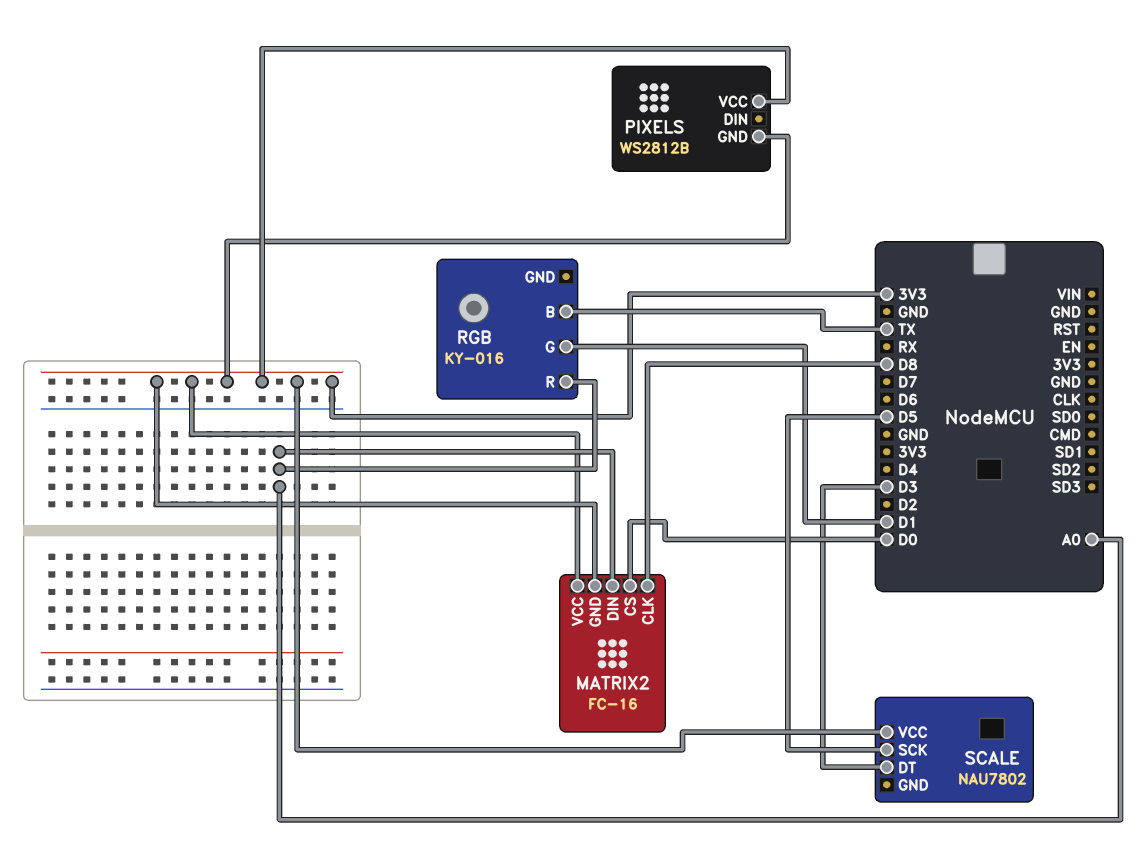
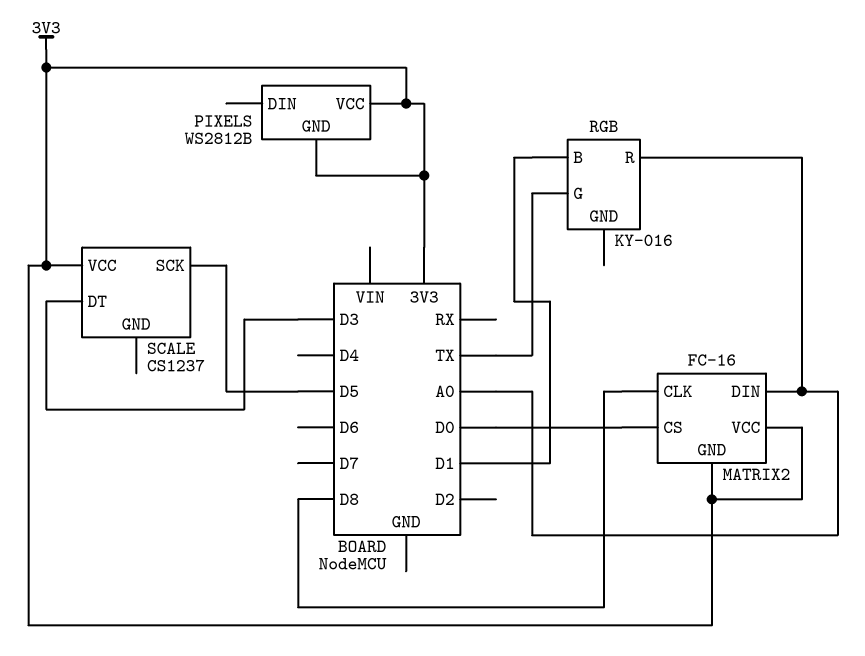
RGB pin B: TX -> D1
RGB pin G: D1 -> TX
SCALE: NAU7802 -> CS1237

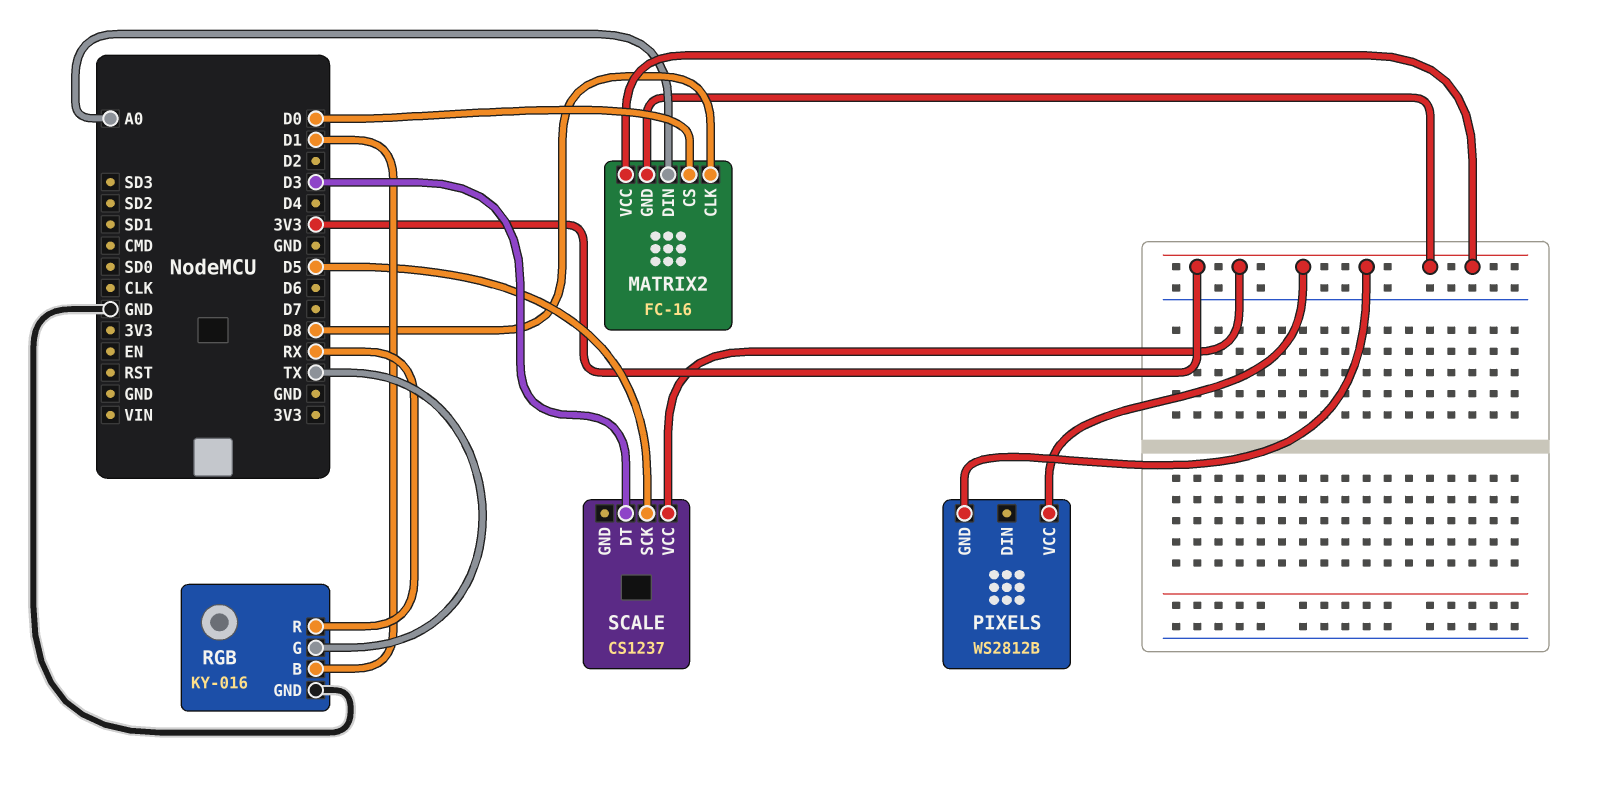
RGB pin GND: none -> GND
RGB pin R: A0 -> RX

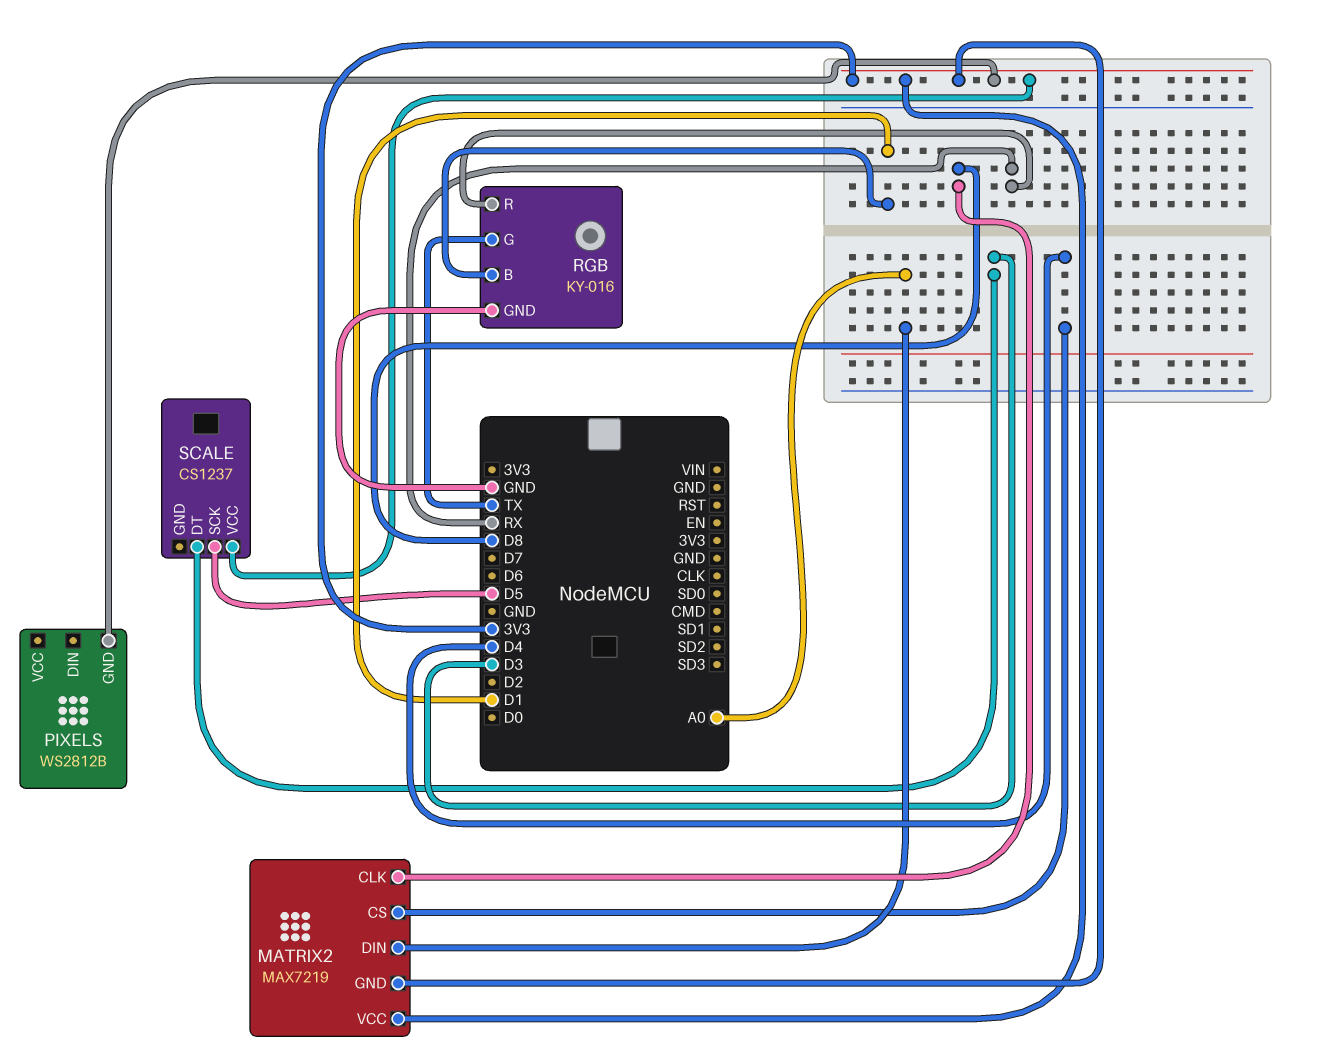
MATRIX2: FC-16 -> MAX7219
MATRIX2 pin CS: D0 -> D4
PIXELS pin VCC: 3V3 -> none

